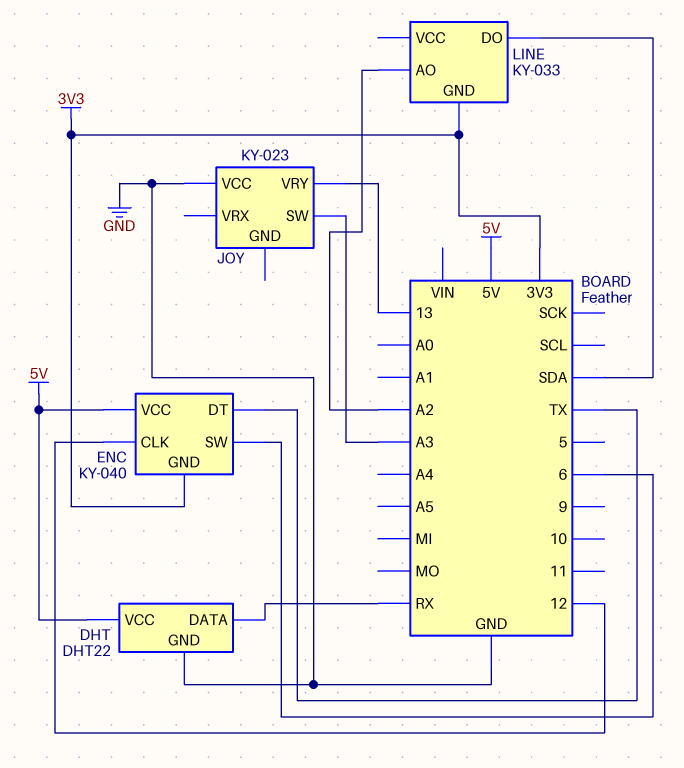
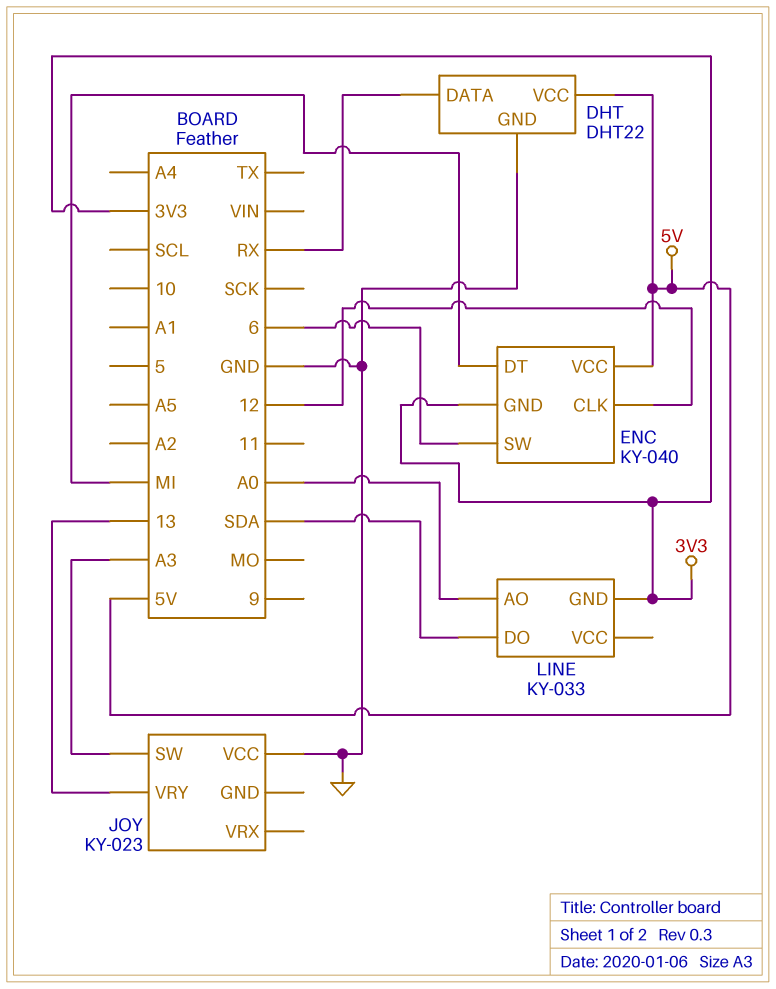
ENC pin DT: TX -> MI
LINE pin AO: A2 -> A0

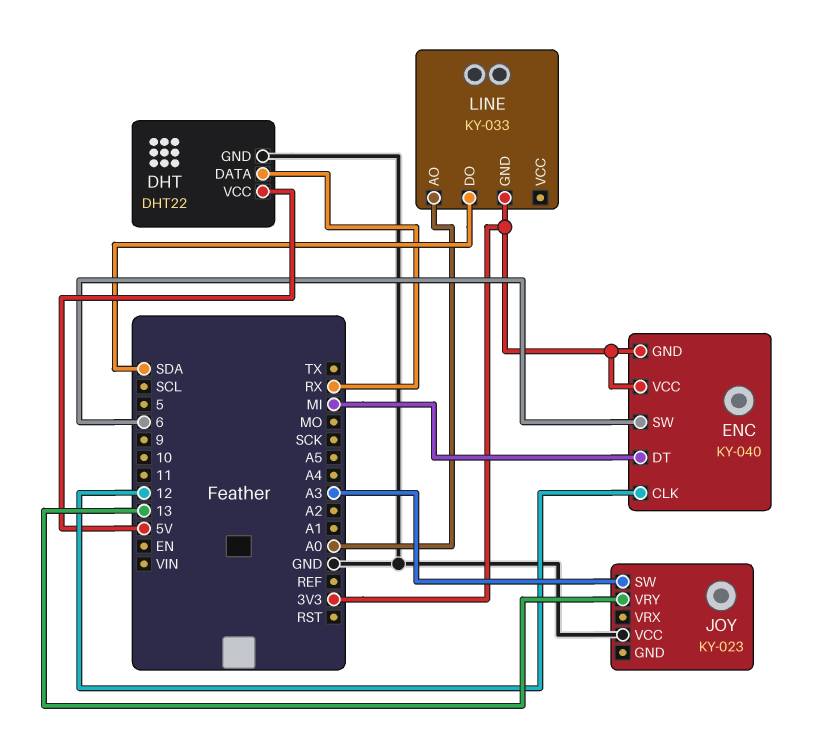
ENC pin VCC: 5V -> 3V3

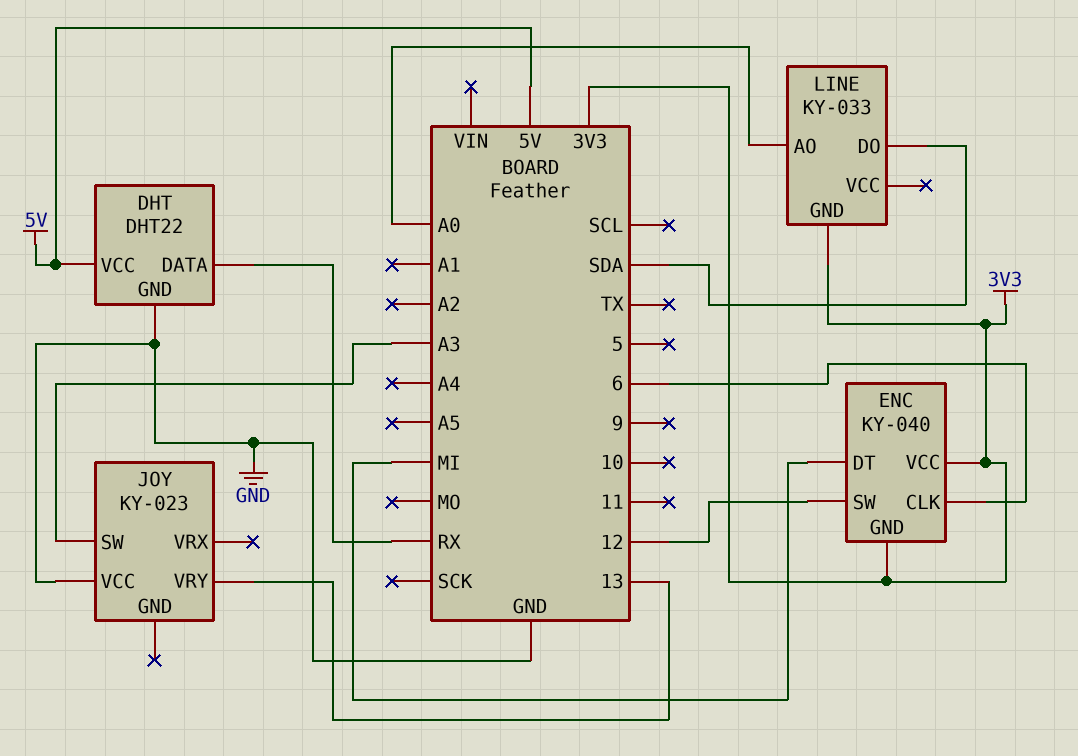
ENC pin CLK: 12 -> 6
ENC pin SW: 6 -> 12

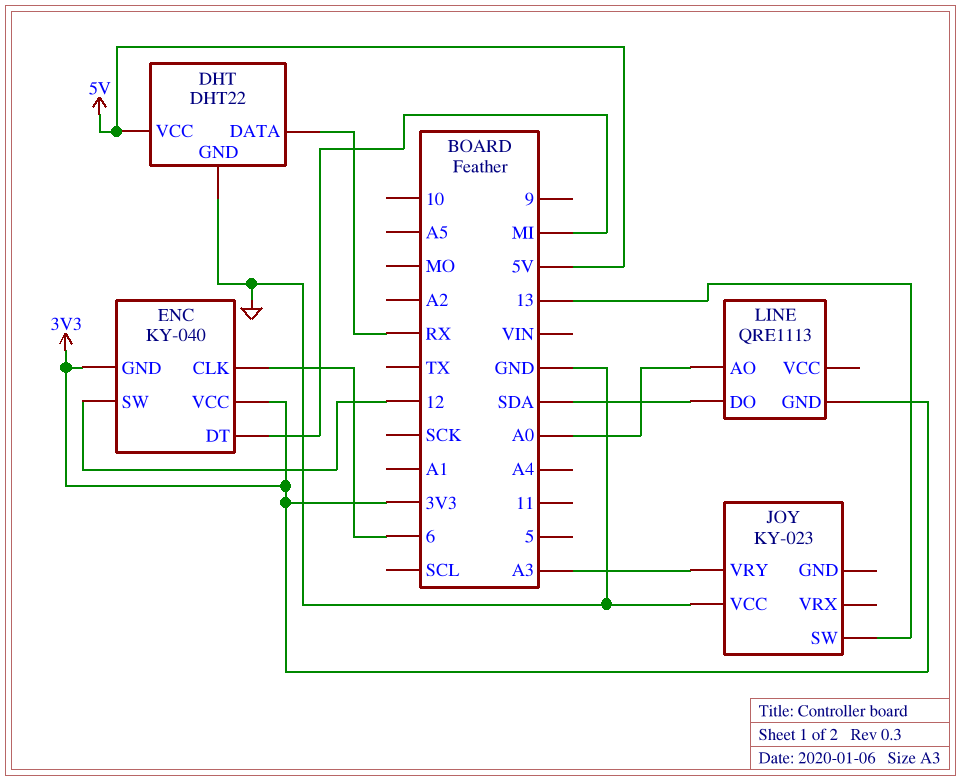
JOY pin SW: A3 -> 13
JOY pin VRY: 13 -> A3
LINE: KY-033 -> QRE1113

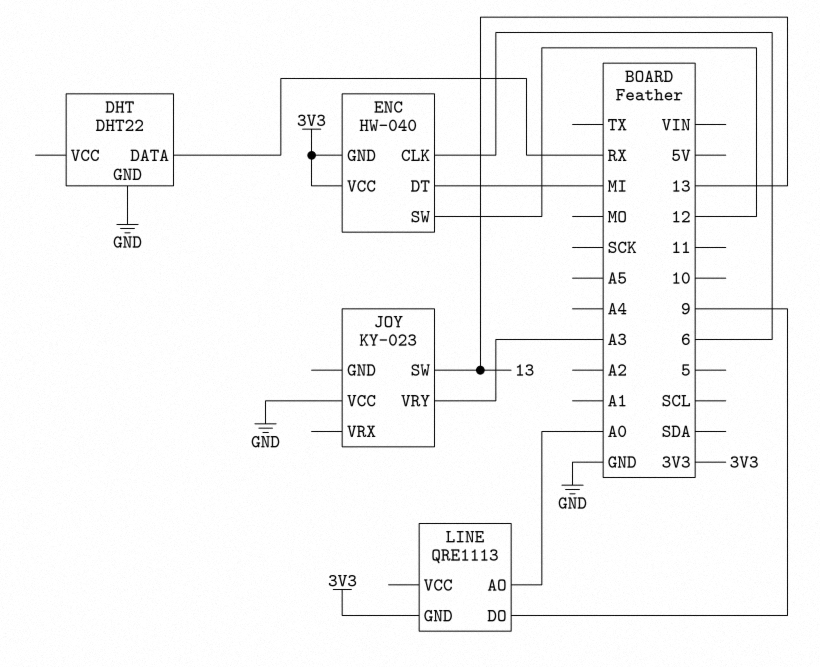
DHT pin VCC: 5V -> none
ENC: KY-040 -> HW-040
LINE pin DO: SDA -> 9

